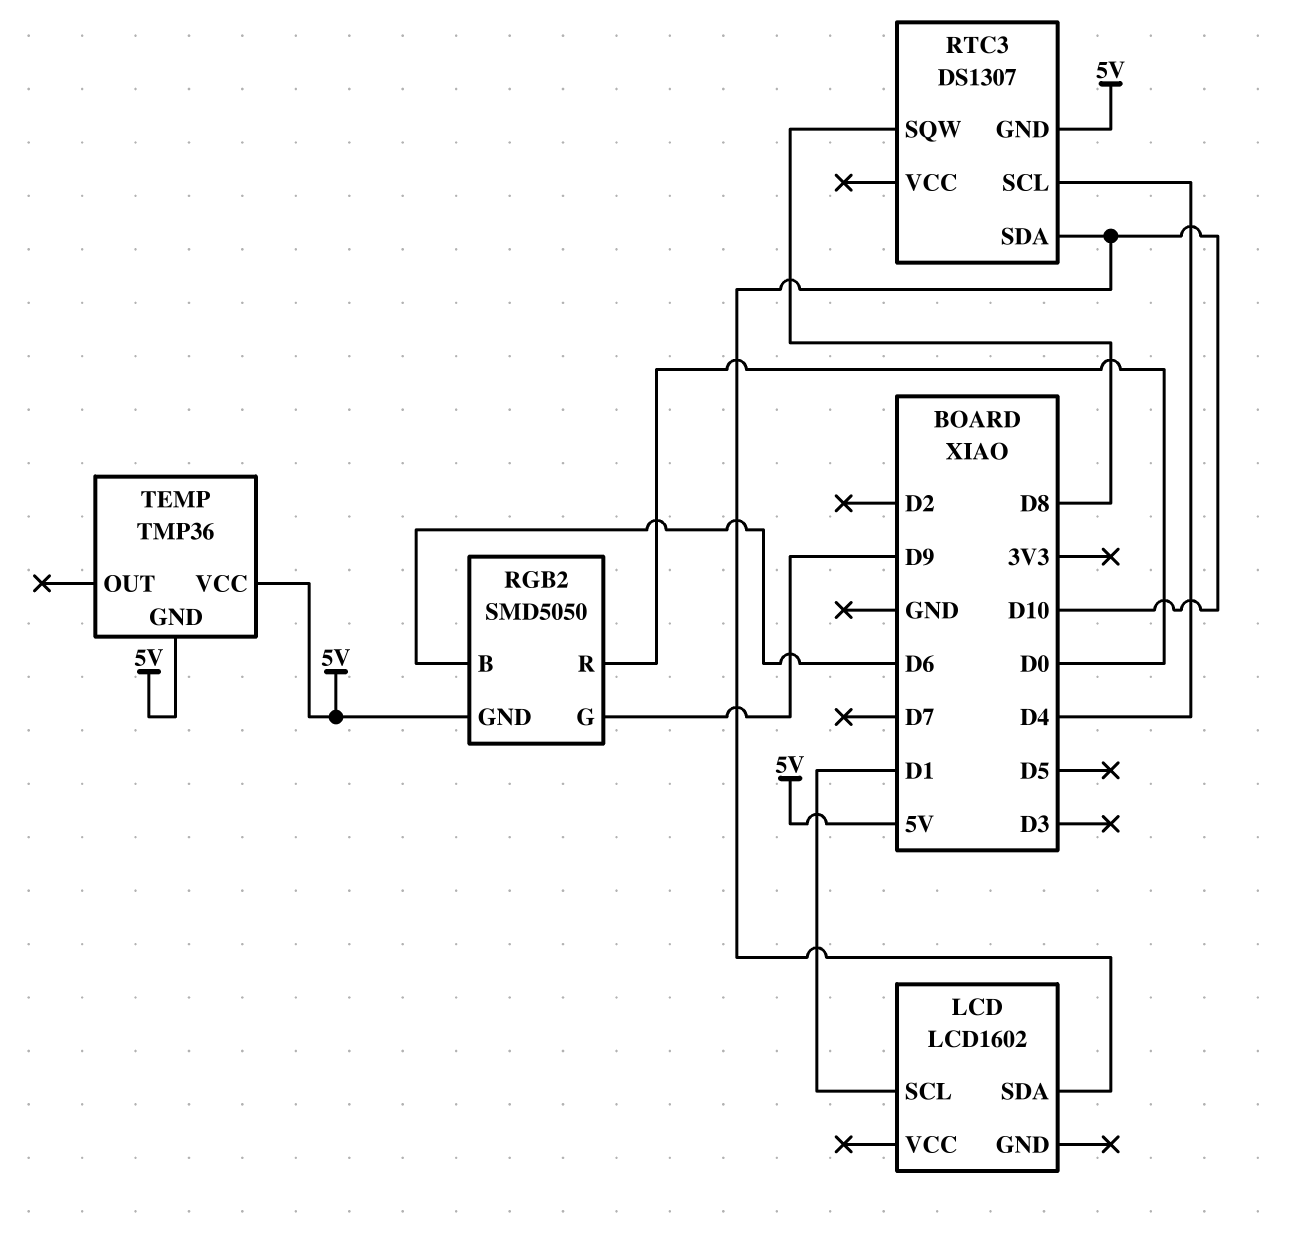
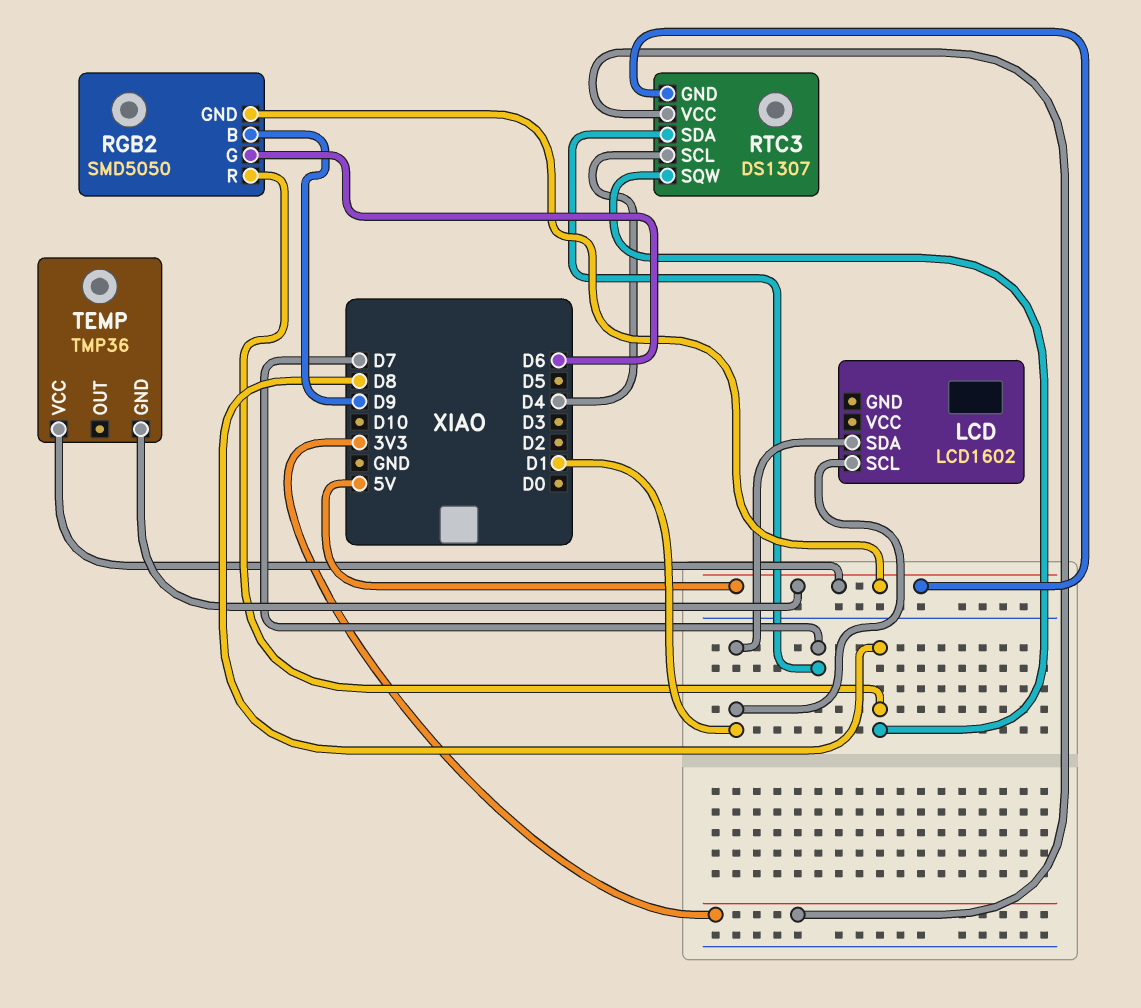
LCD pin SDA: D10 -> D1
RGB2 pin B: D6 -> D9
RGB2 pin G: D9 -> D6
RGB2 pin R: D0 -> D8
RTC3 pin SDA: D10 -> D7
RTC3 pin VCC: none -> 3V3

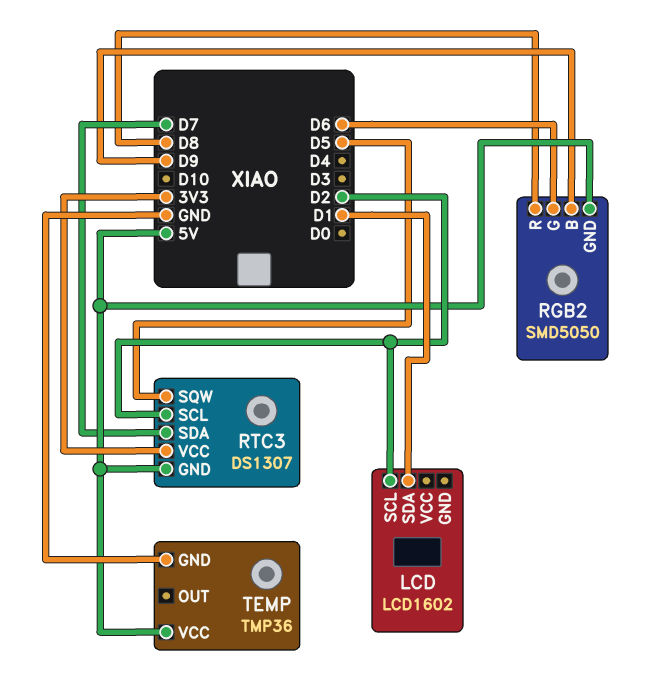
LCD pin SCL: D1 -> D2
RTC3 pin SCL: D4 -> D2
RTC3 pin SQW: D8 -> D5
TEMP pin GND: 5V -> GND

